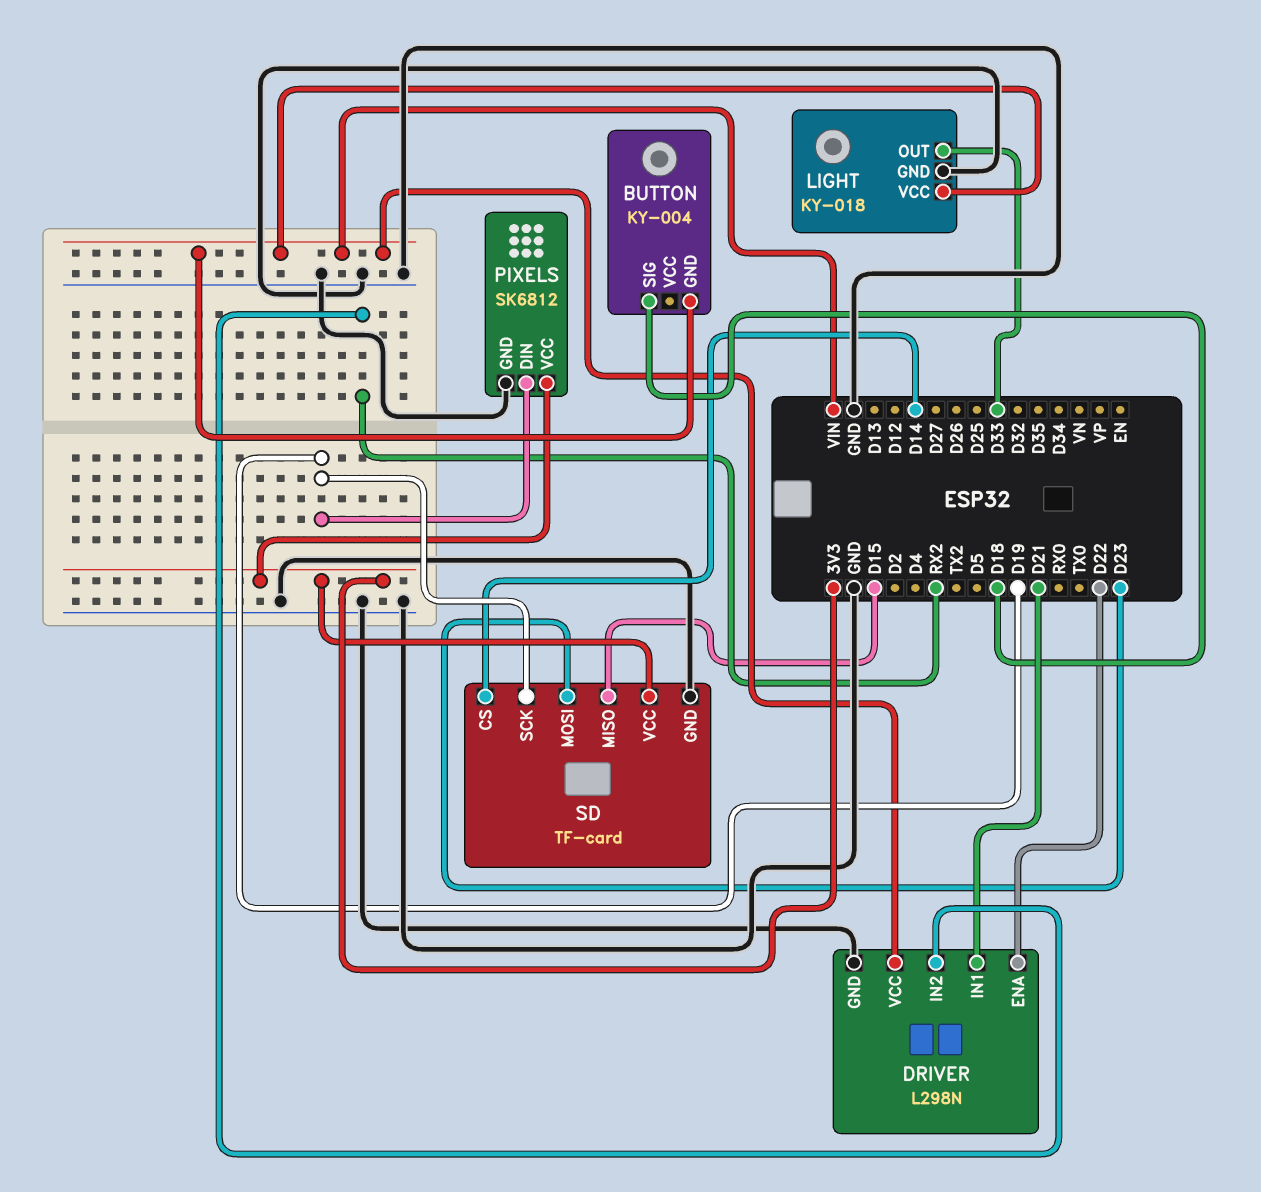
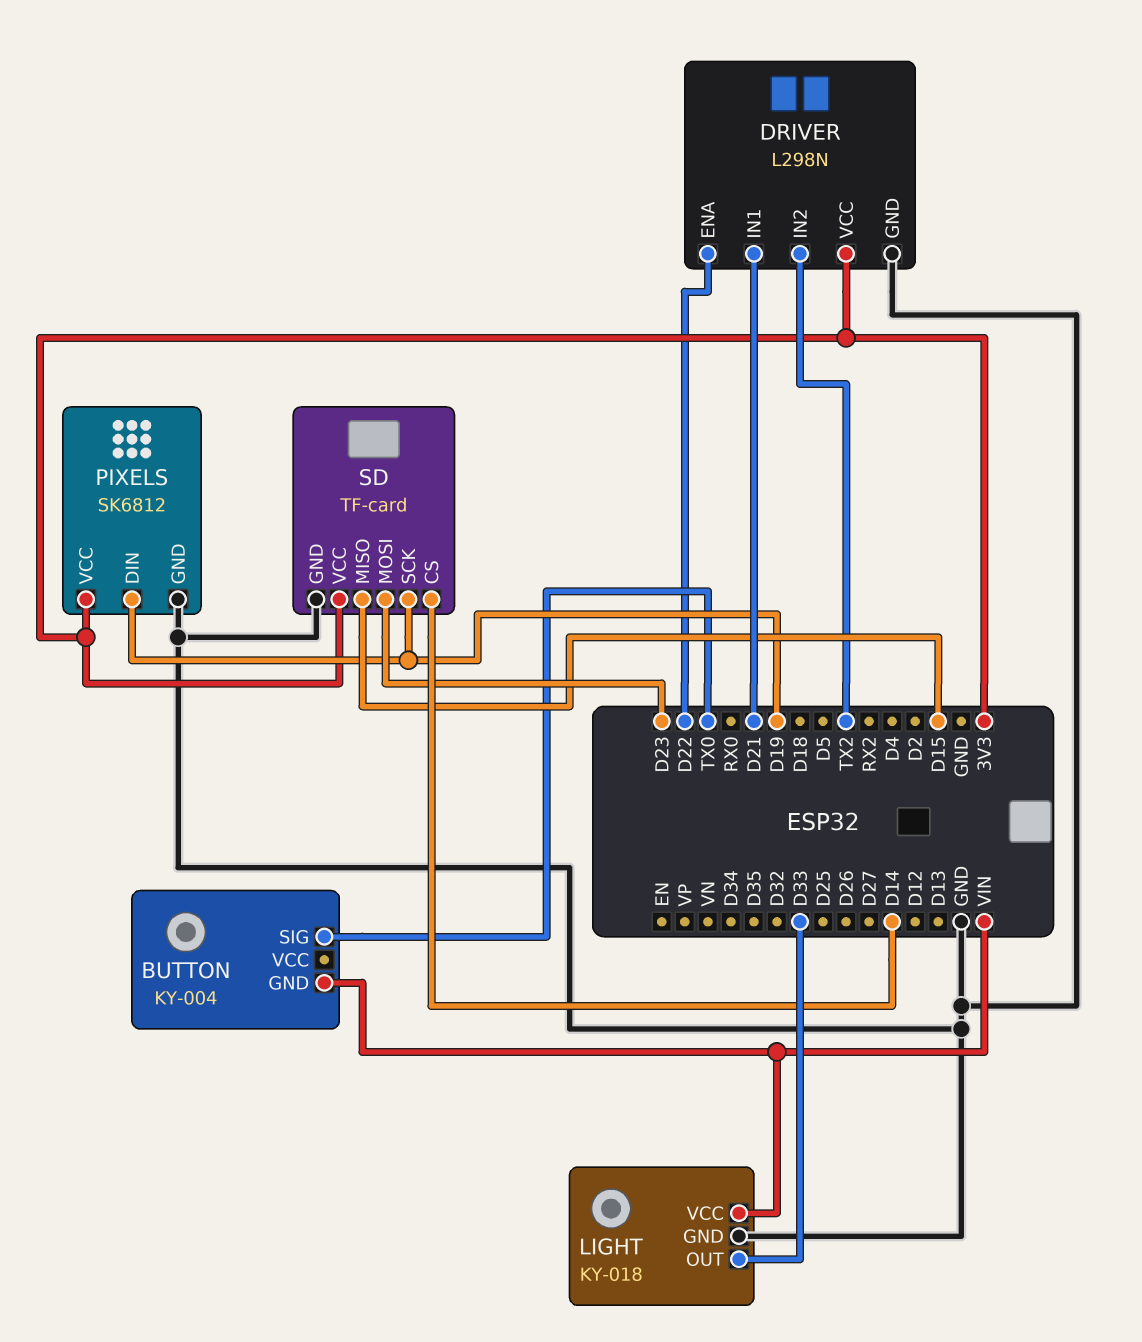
BUTTON pin SIG: D18 -> TX0
DRIVER pin IN2: RX2 -> TX2
DRIVER pin VCC: VIN -> 3V3

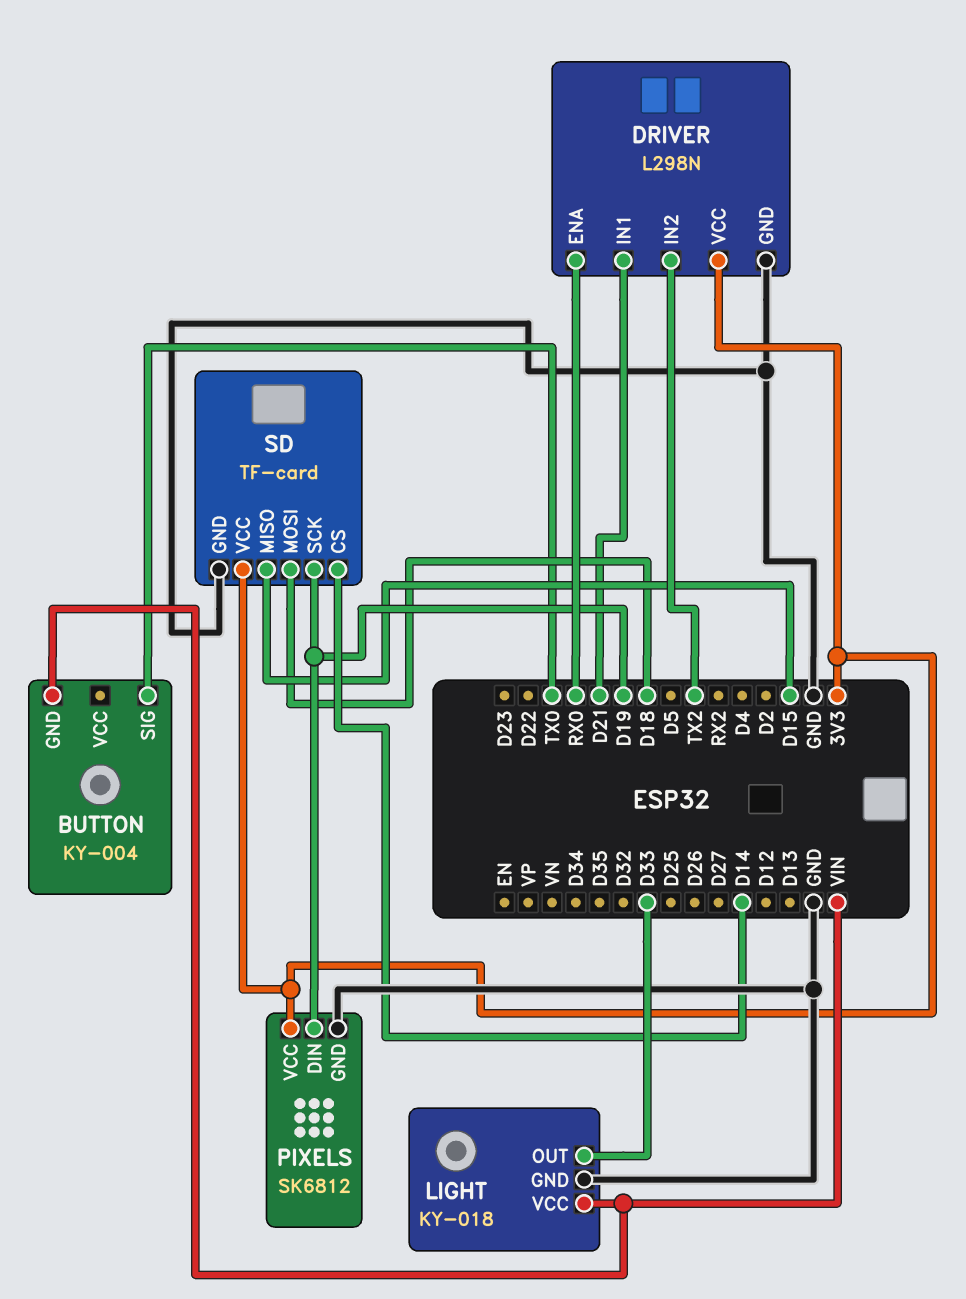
DRIVER pin ENA: D22 -> RX0
SD pin MOSI: D23 -> D18

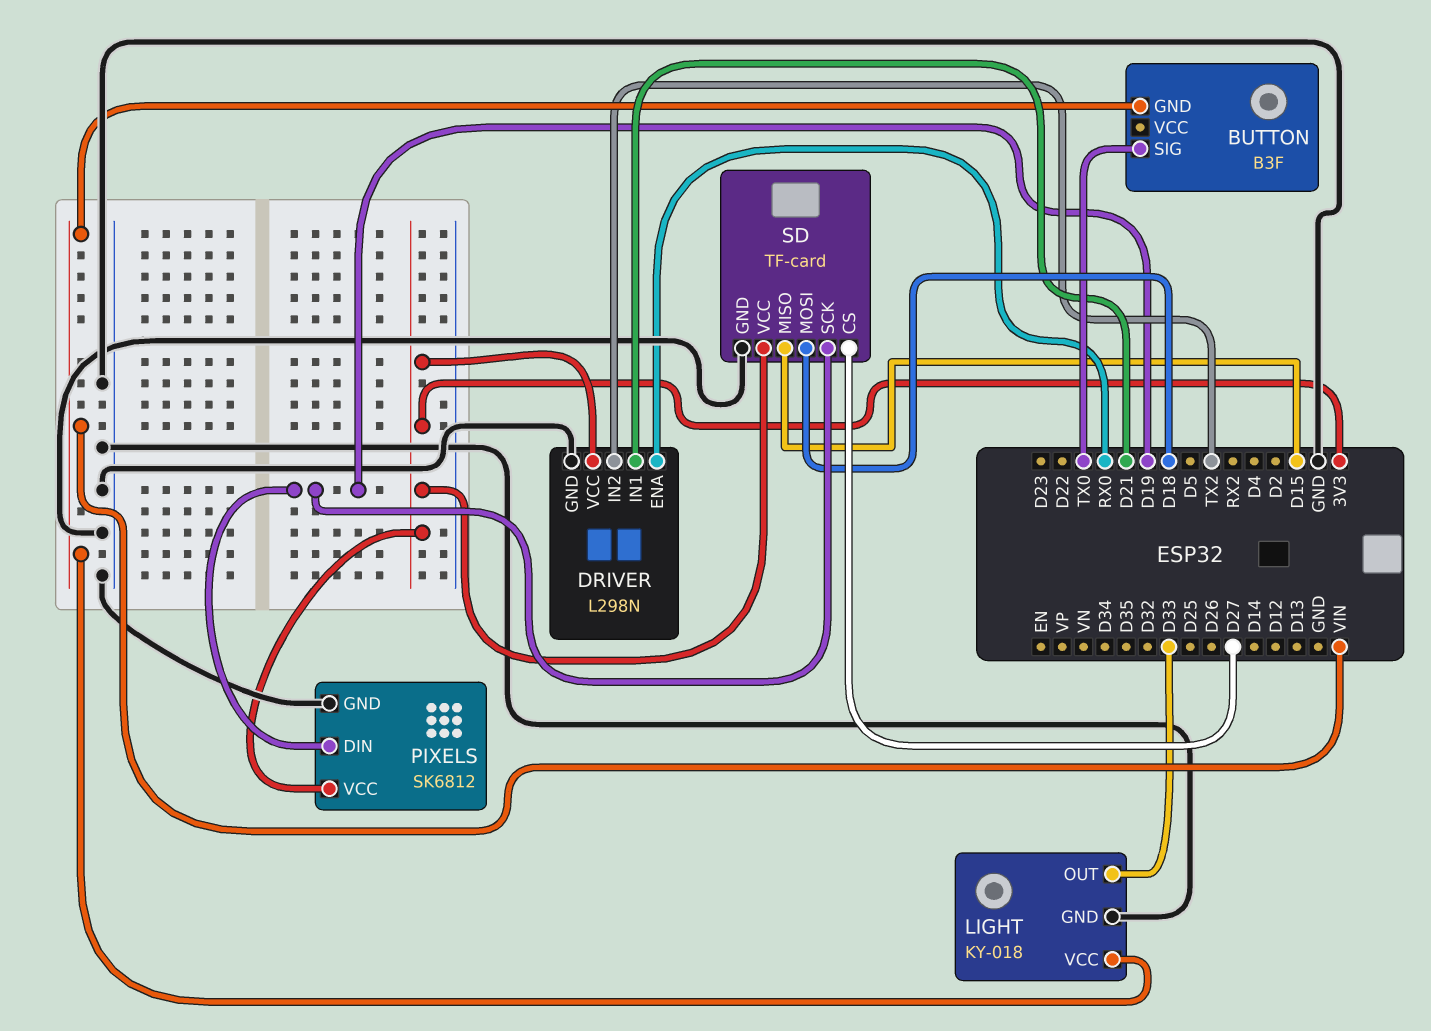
BUTTON: KY-004 -> B3F
SD pin CS: D14 -> D27

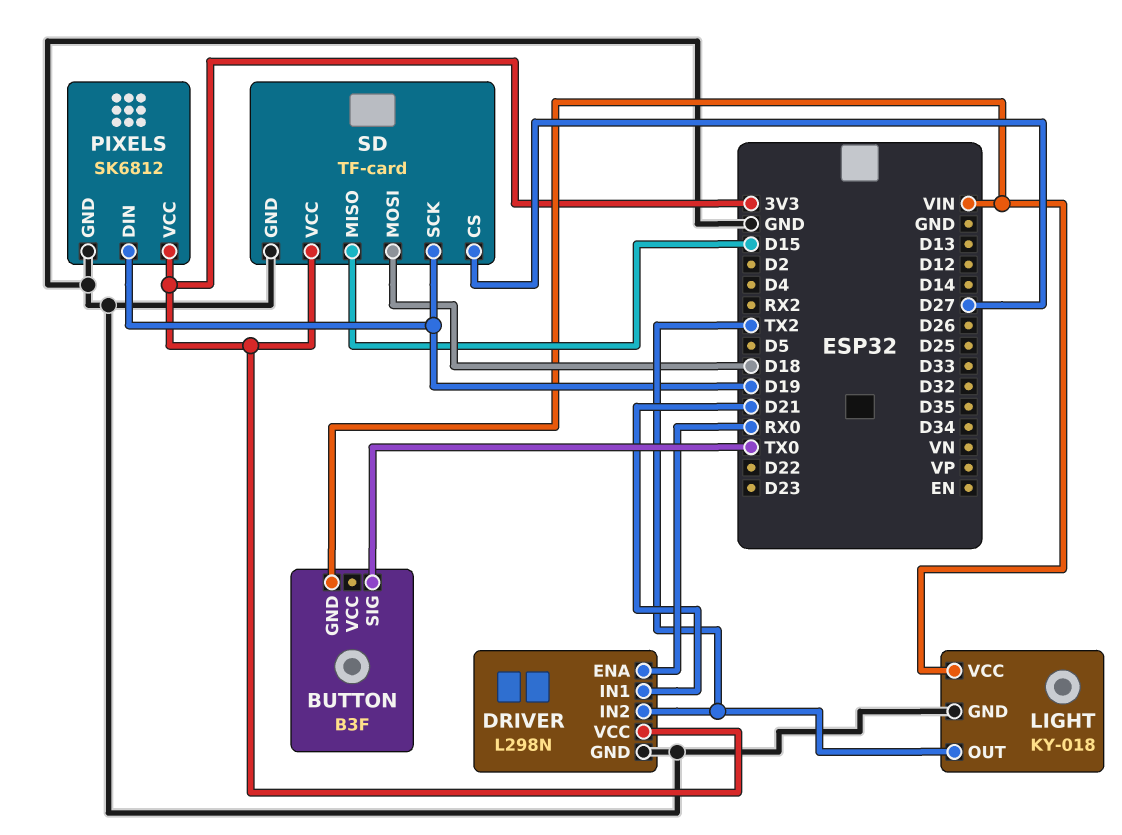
LIGHT pin OUT: D33 -> TX2

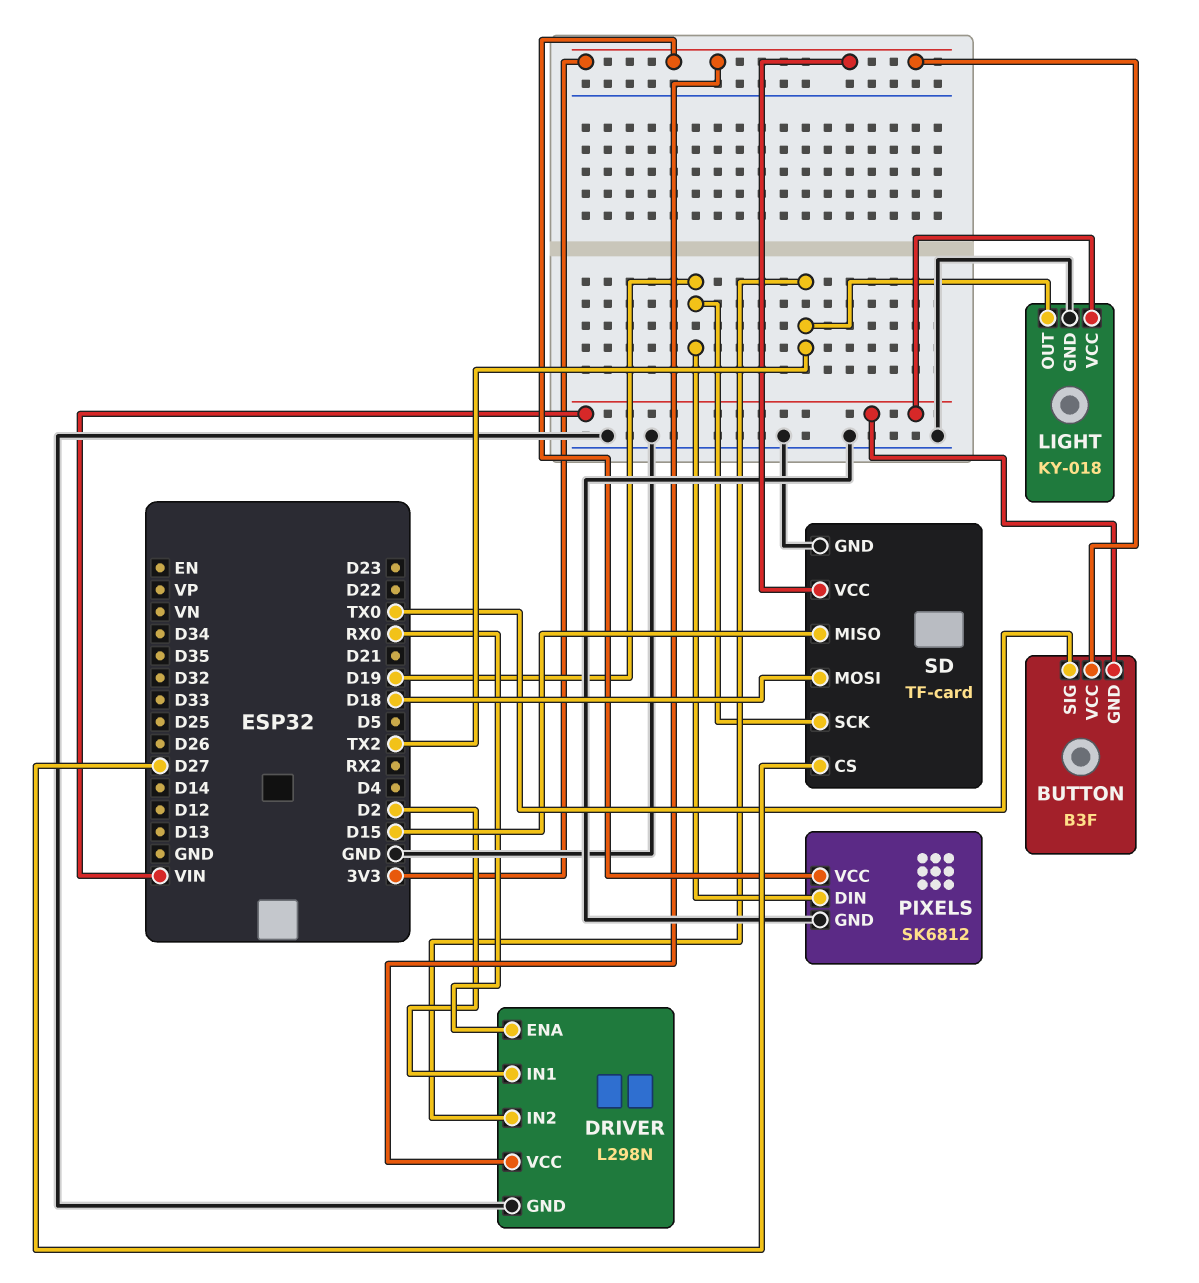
BUTTON pin VCC: none -> 3V3
DRIVER pin IN1: D21 -> D2

